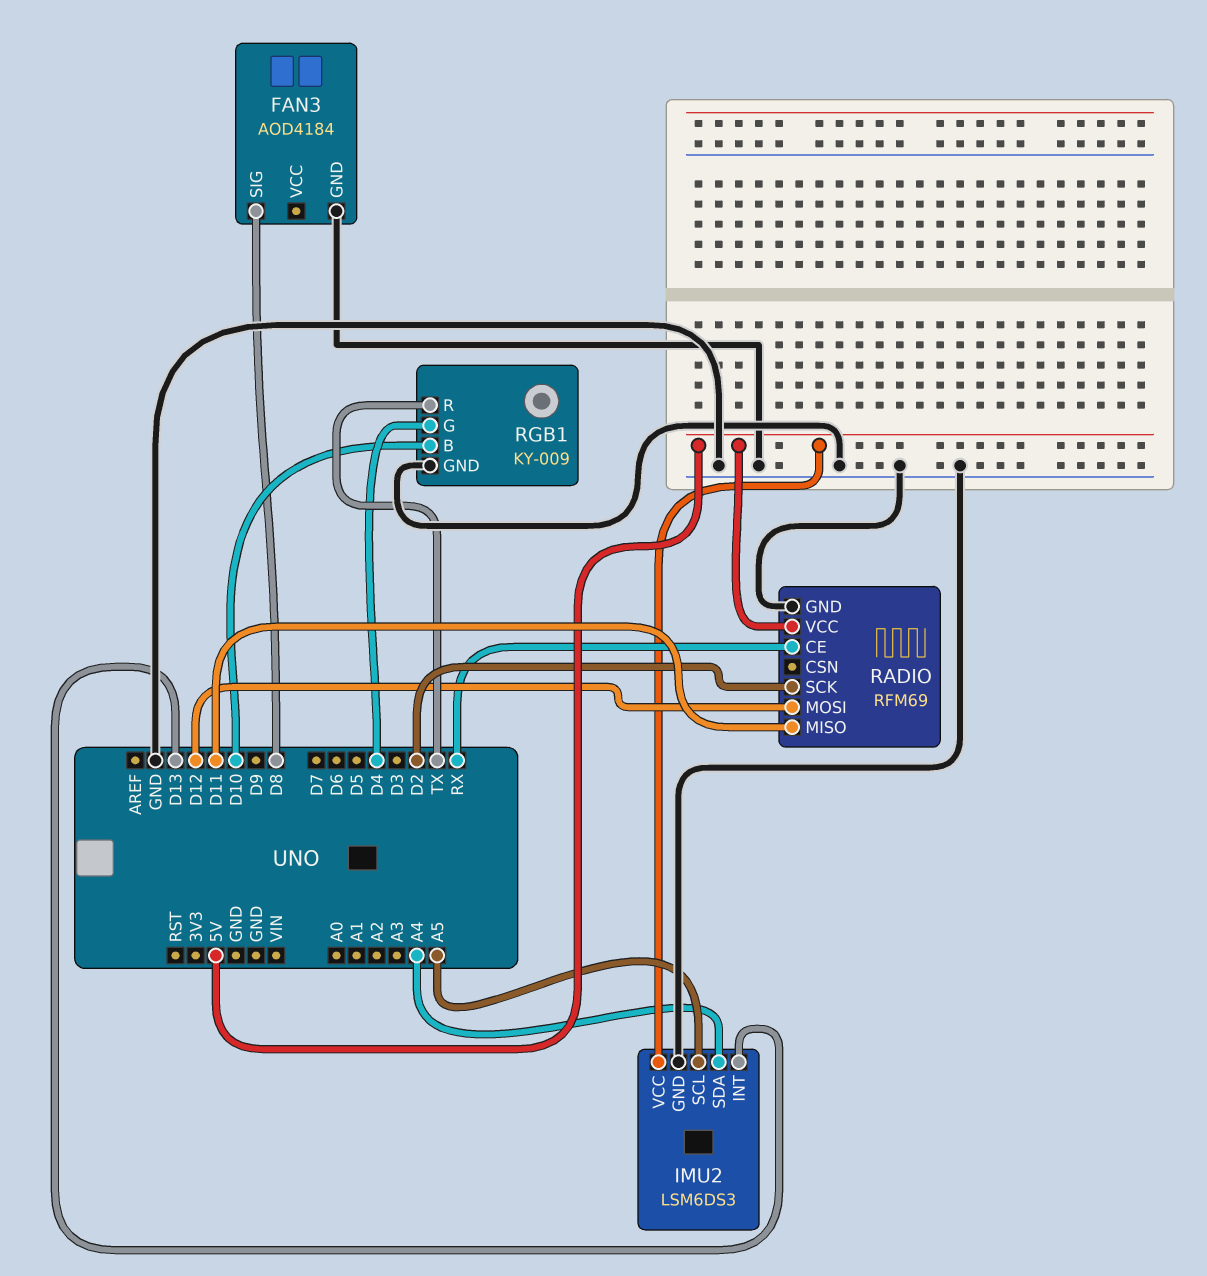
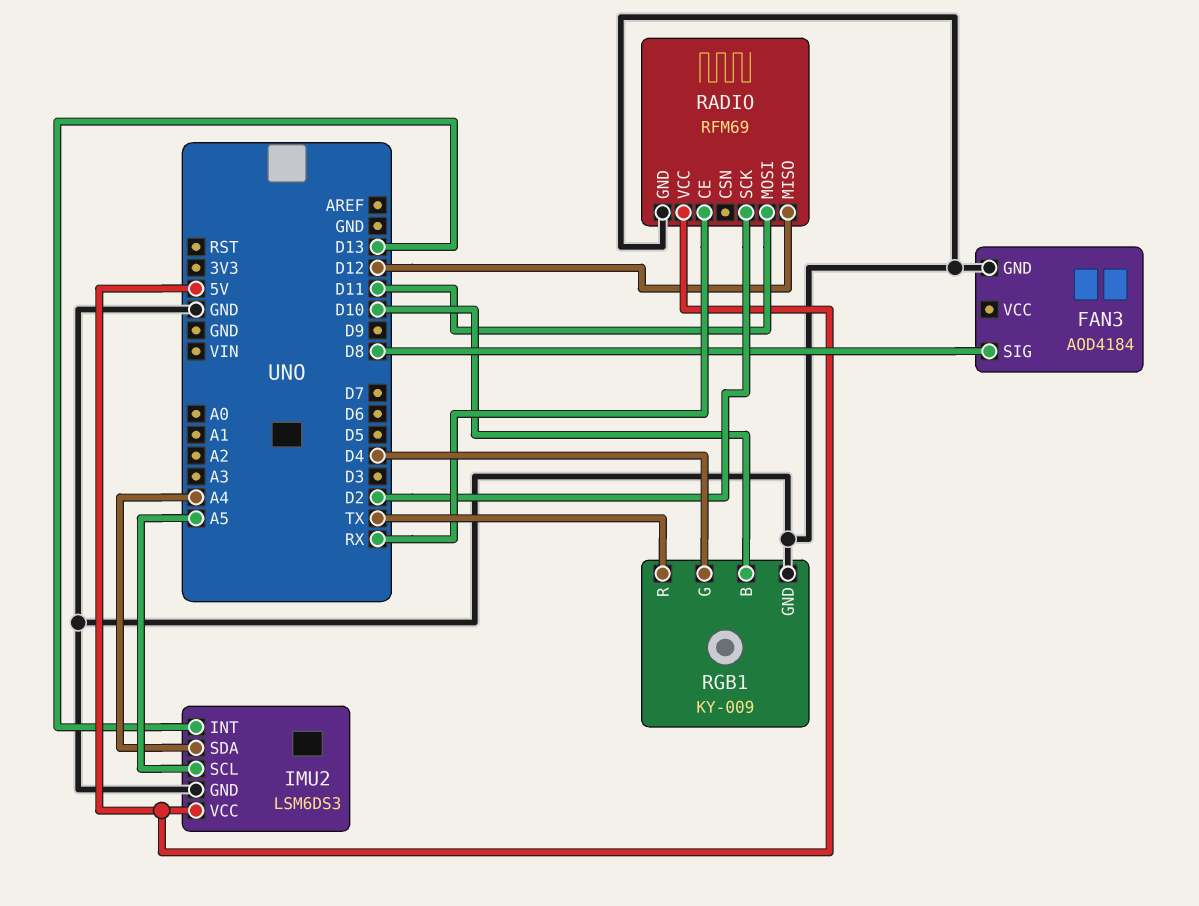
RADIO pin MISO: D11 -> D12
RADIO pin MOSI: D12 -> D11

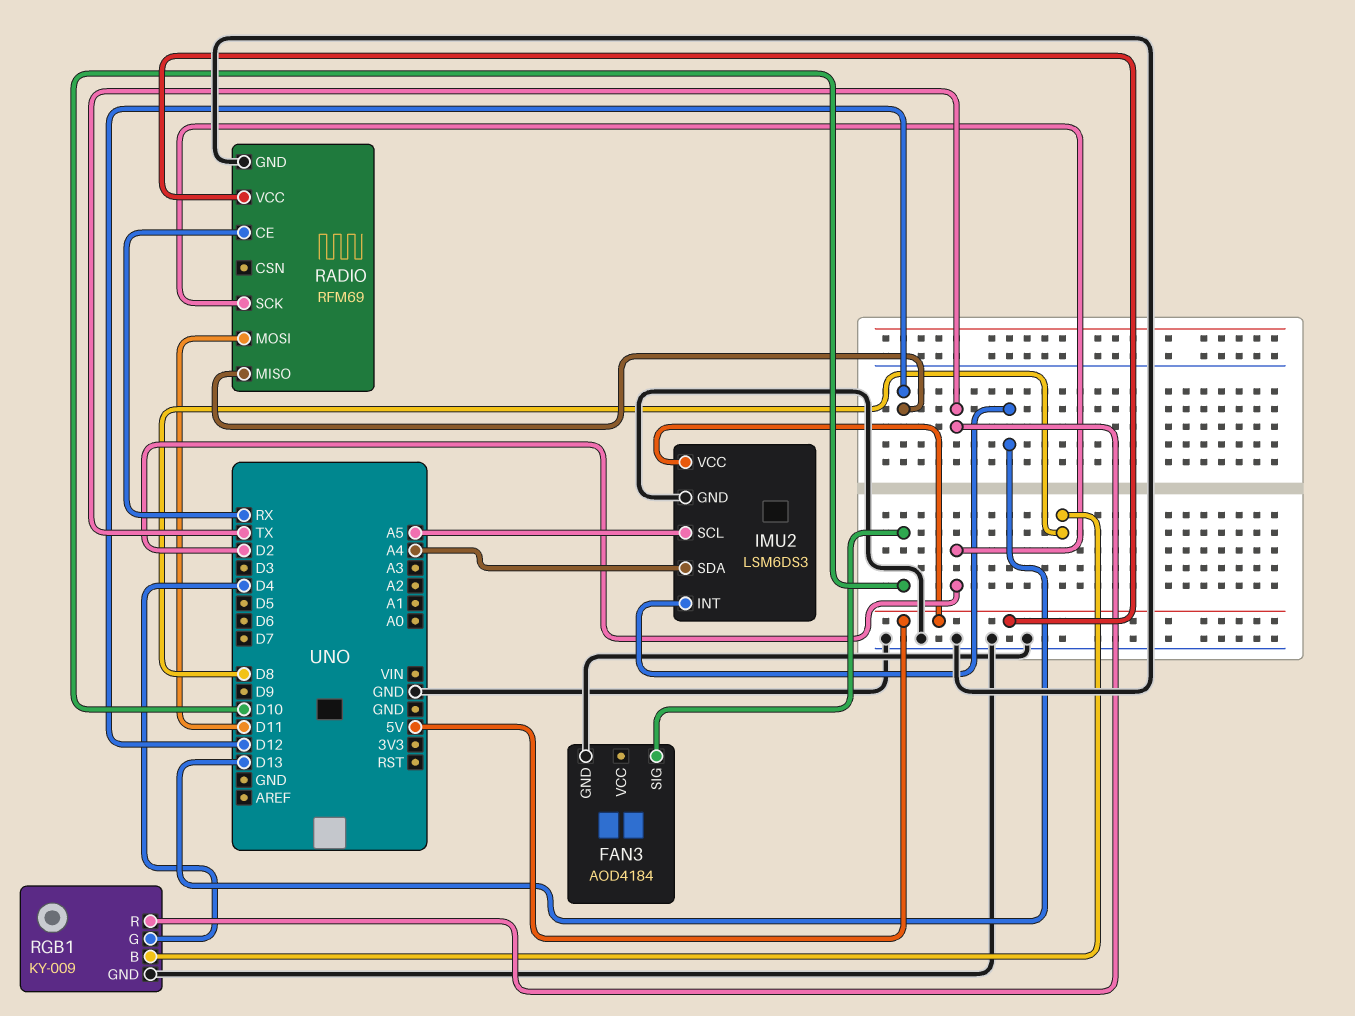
FAN3 pin SIG: D8 -> D10
RGB1 pin B: D10 -> D8

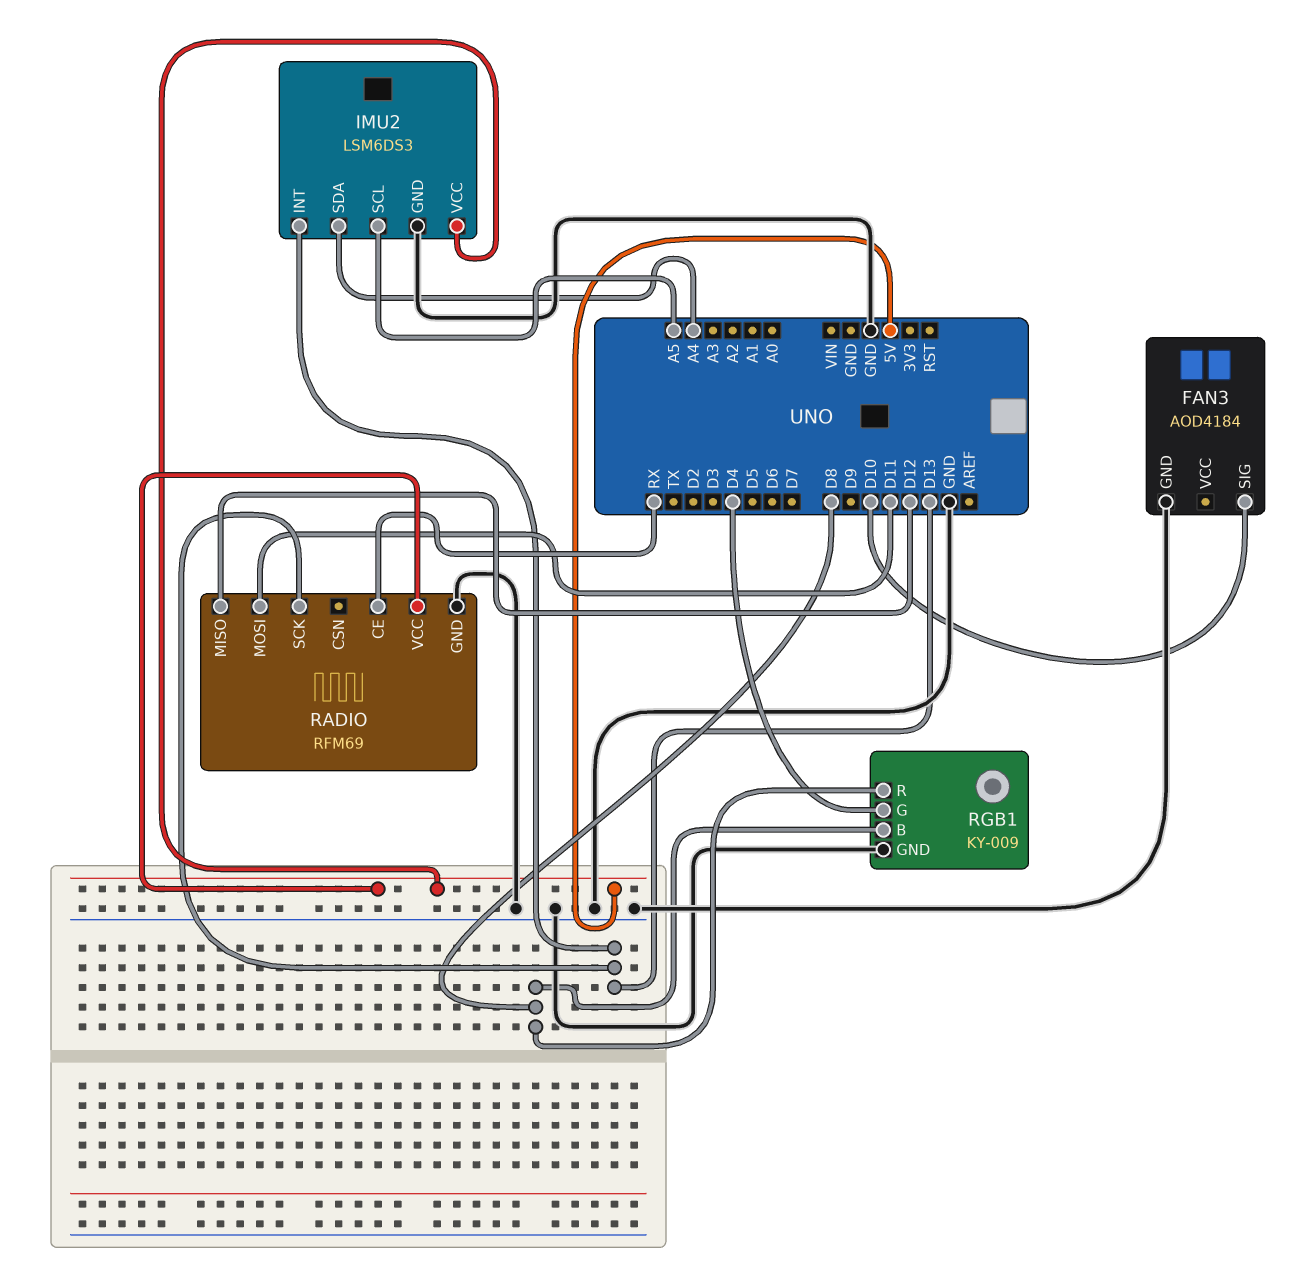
RADIO pin SCK: D2 -> D13
RGB1 pin R: TX -> D8

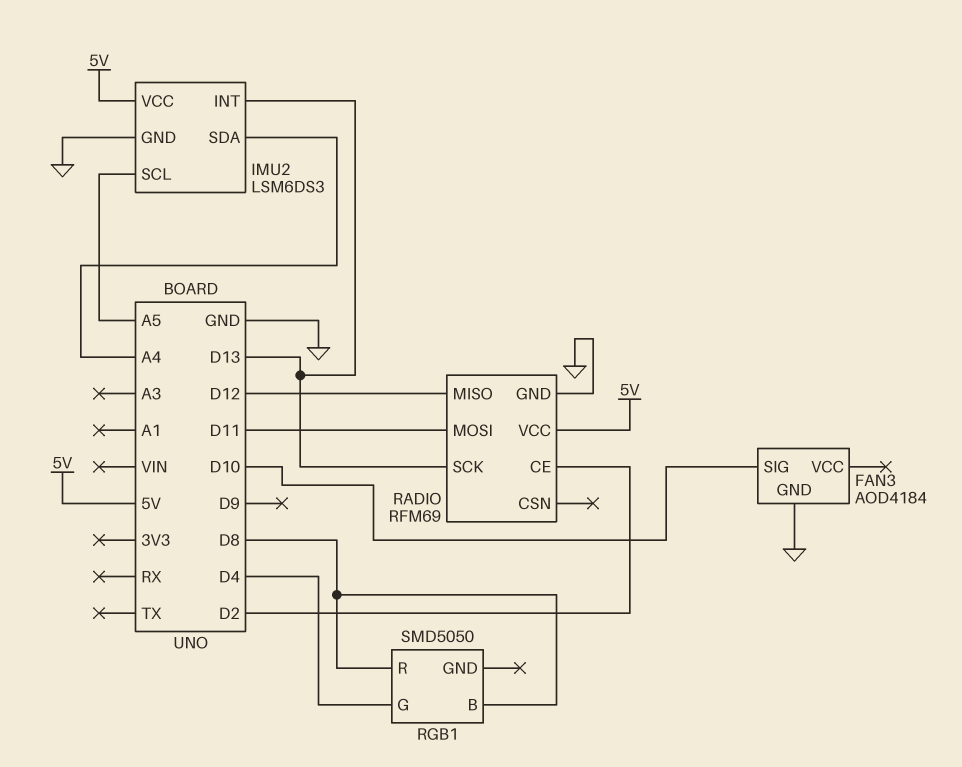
RADIO pin CE: RX -> D2
RGB1: KY-009 -> SMD5050
RGB1 pin GND: GND -> none

